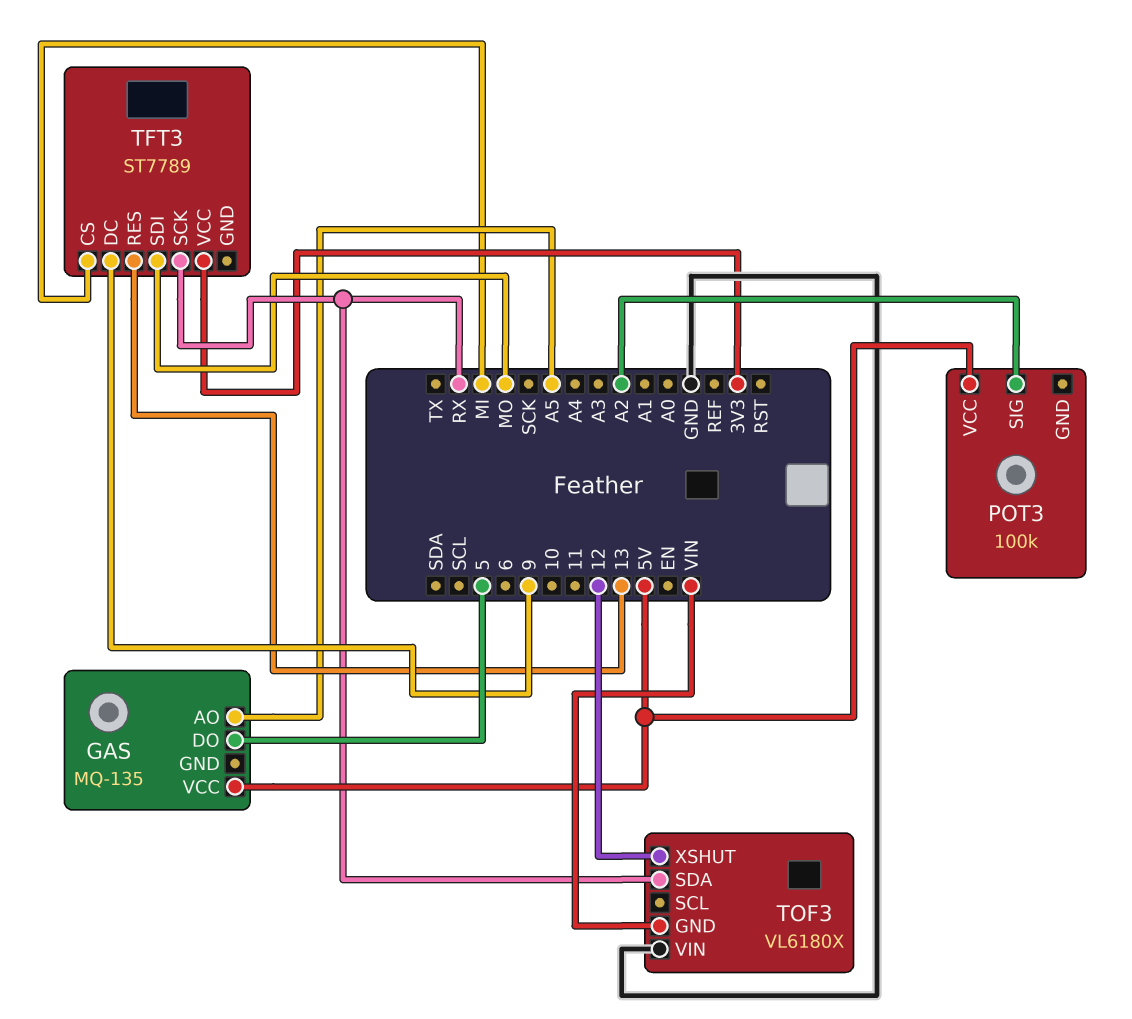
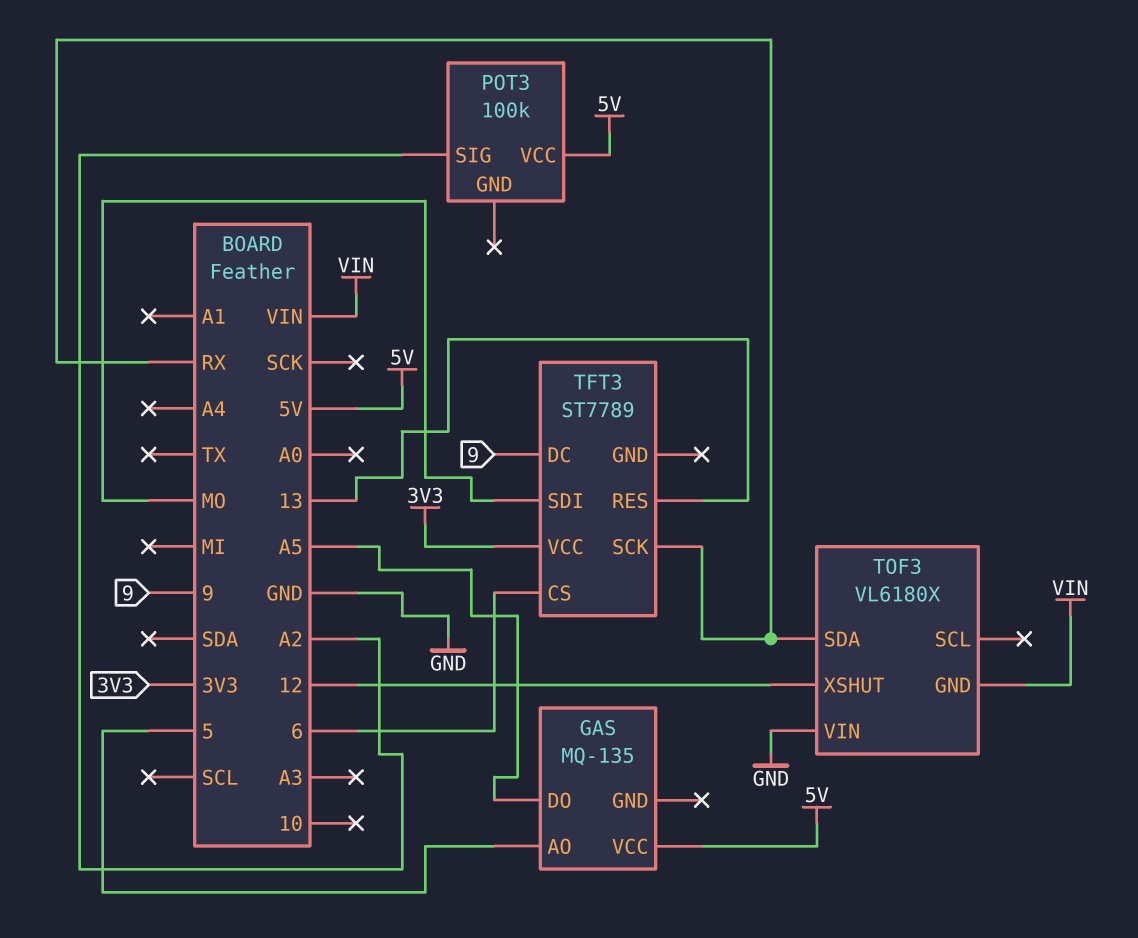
GAS pin AO: A5 -> 5
GAS pin DO: 5 -> A5
TFT3 pin CS: MI -> 6

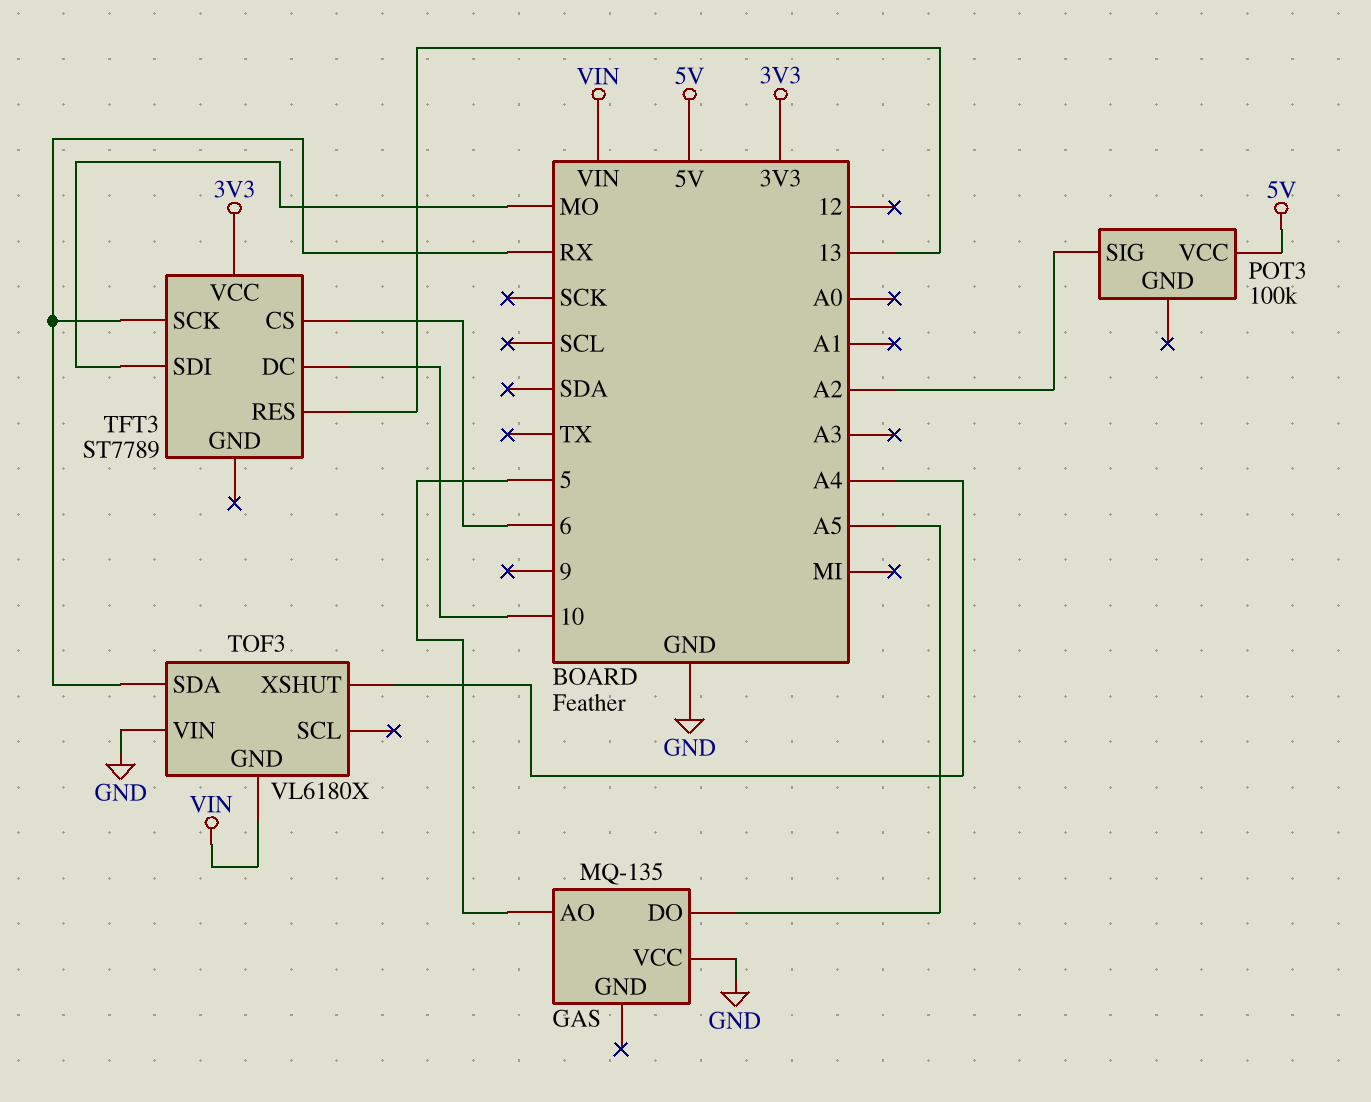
GAS pin VCC: 5V -> GND
TFT3 pin DC: 9 -> 10
TOF3 pin XSHUT: 12 -> A4

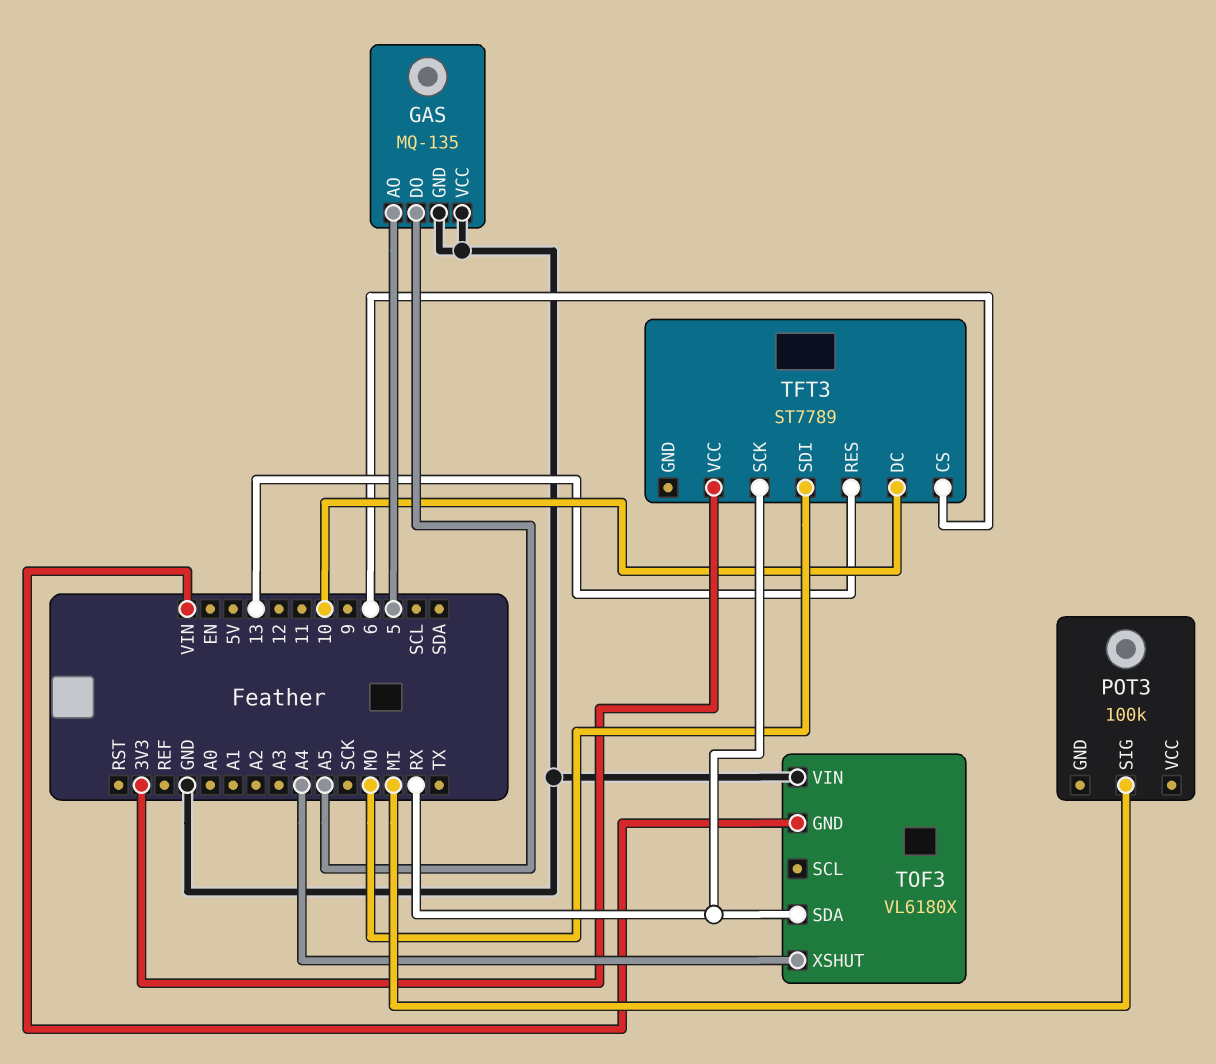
GAS pin GND: none -> GND
POT3 pin SIG: A2 -> MI
POT3 pin VCC: 5V -> none

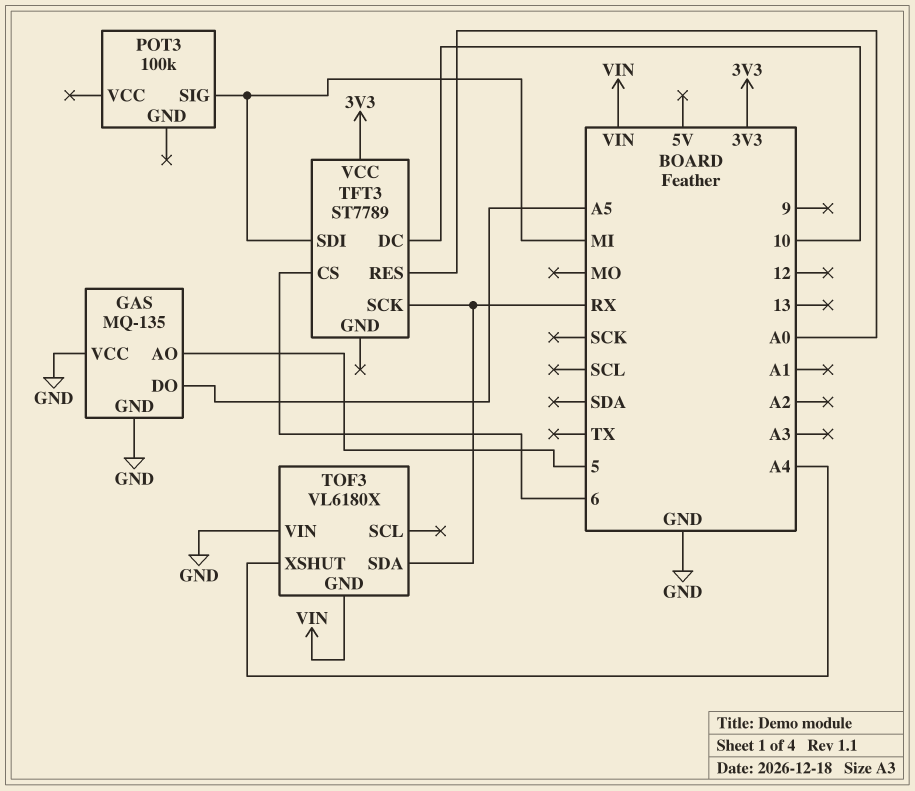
TFT3 pin RES: 13 -> A0
TFT3 pin SDI: MO -> MI

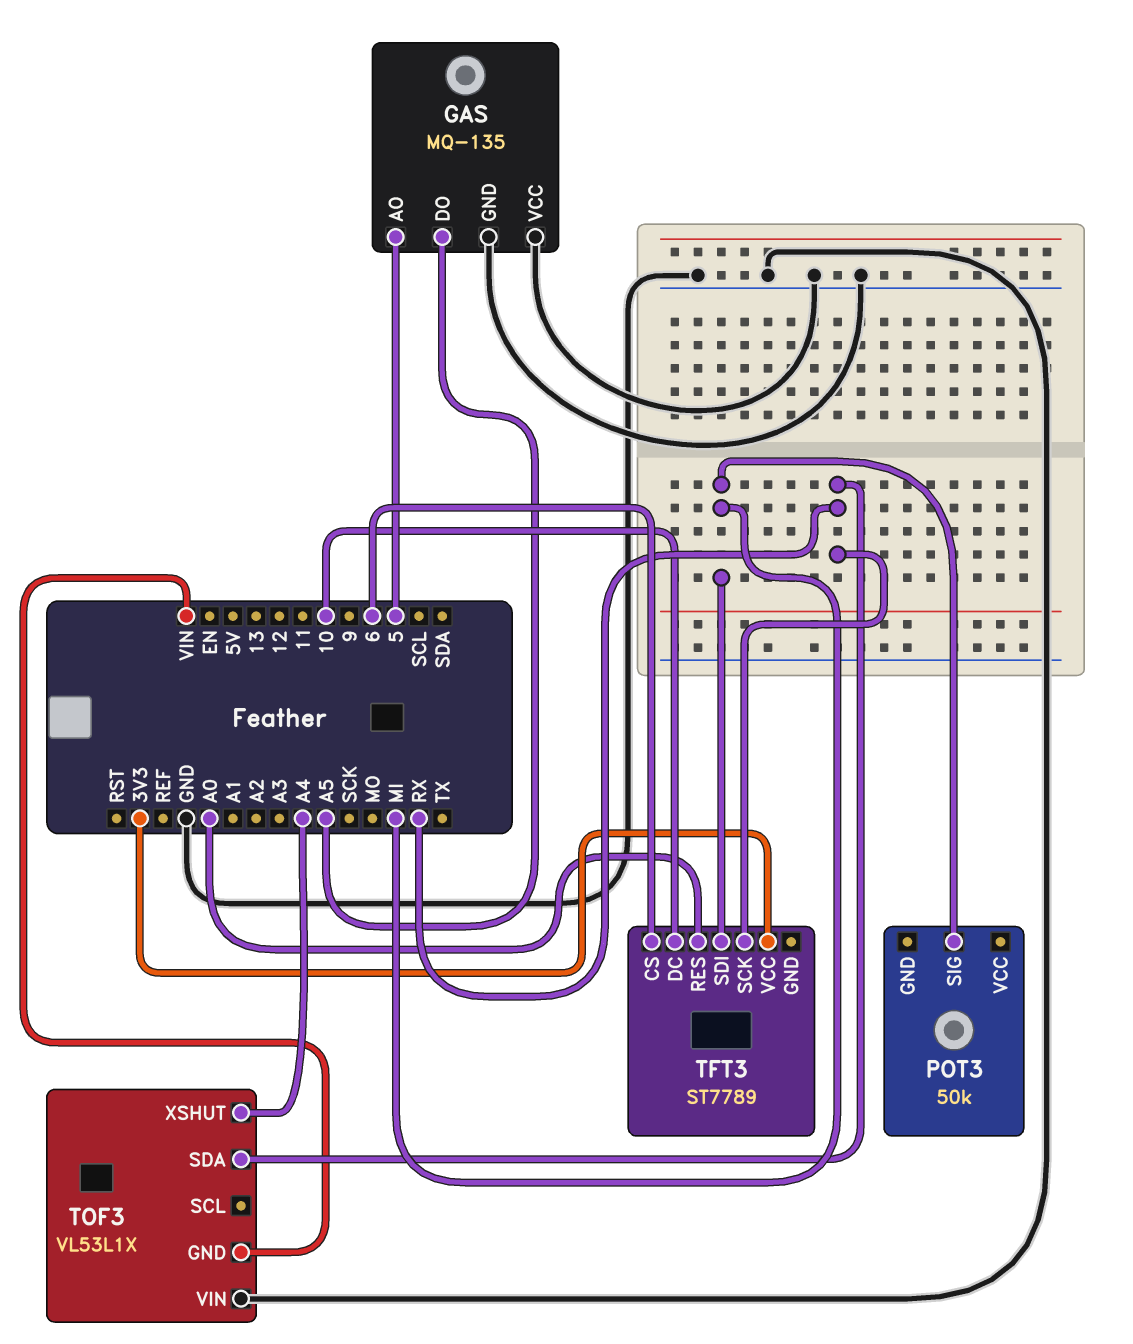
POT3: 100k -> 50k
TOF3: VL6180X -> VL53L1X

